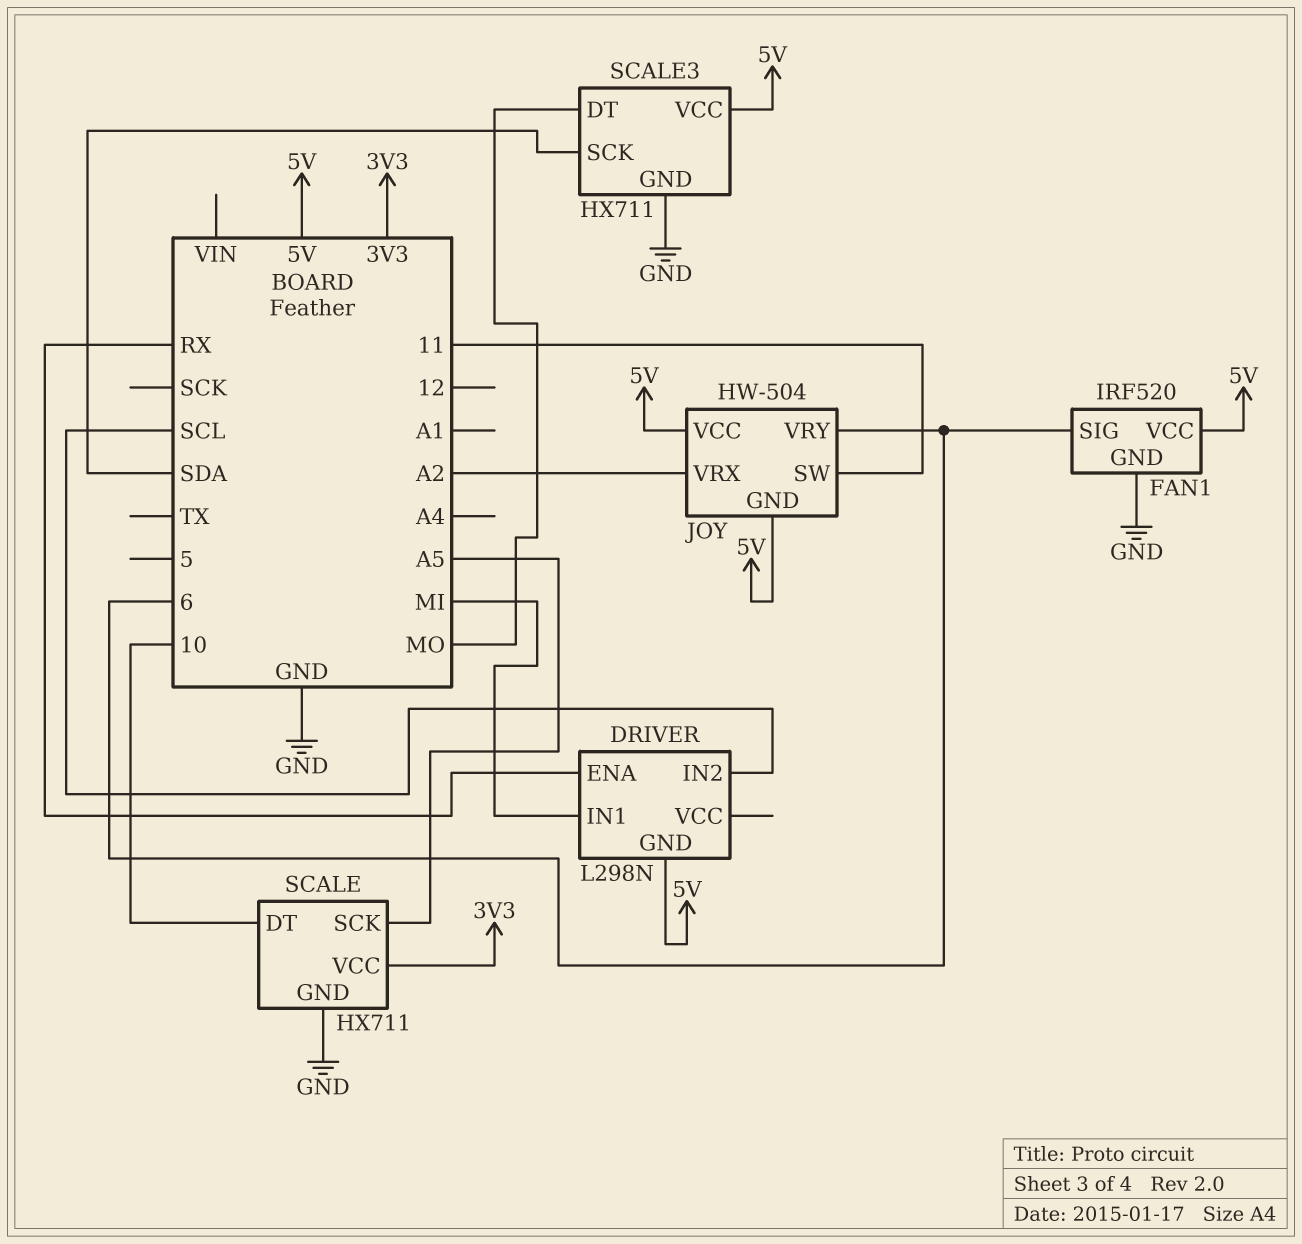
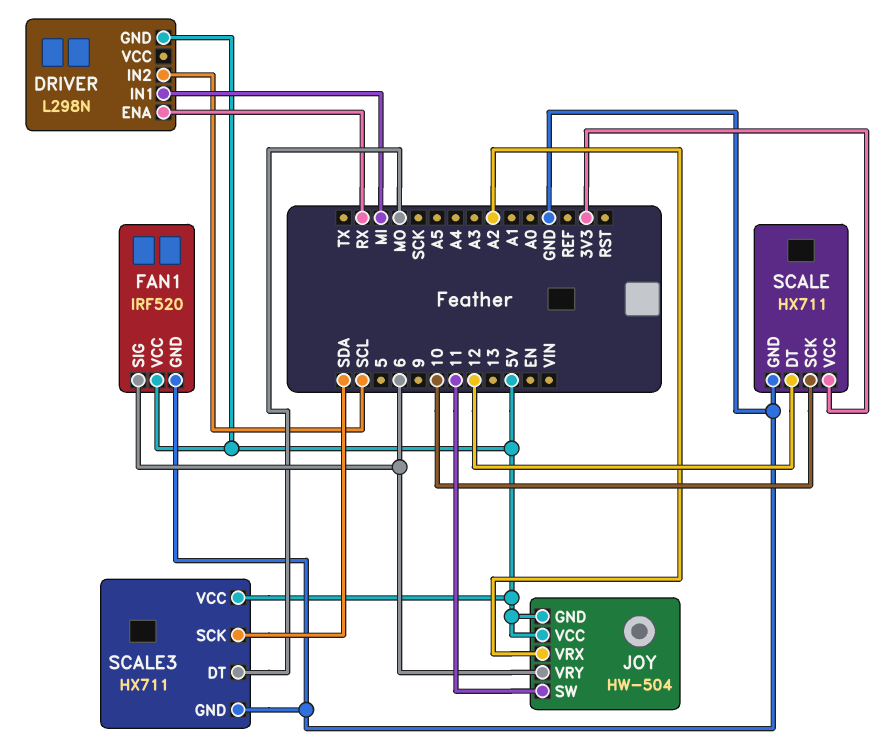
SCALE pin DT: 10 -> 12
SCALE pin SCK: A5 -> 10

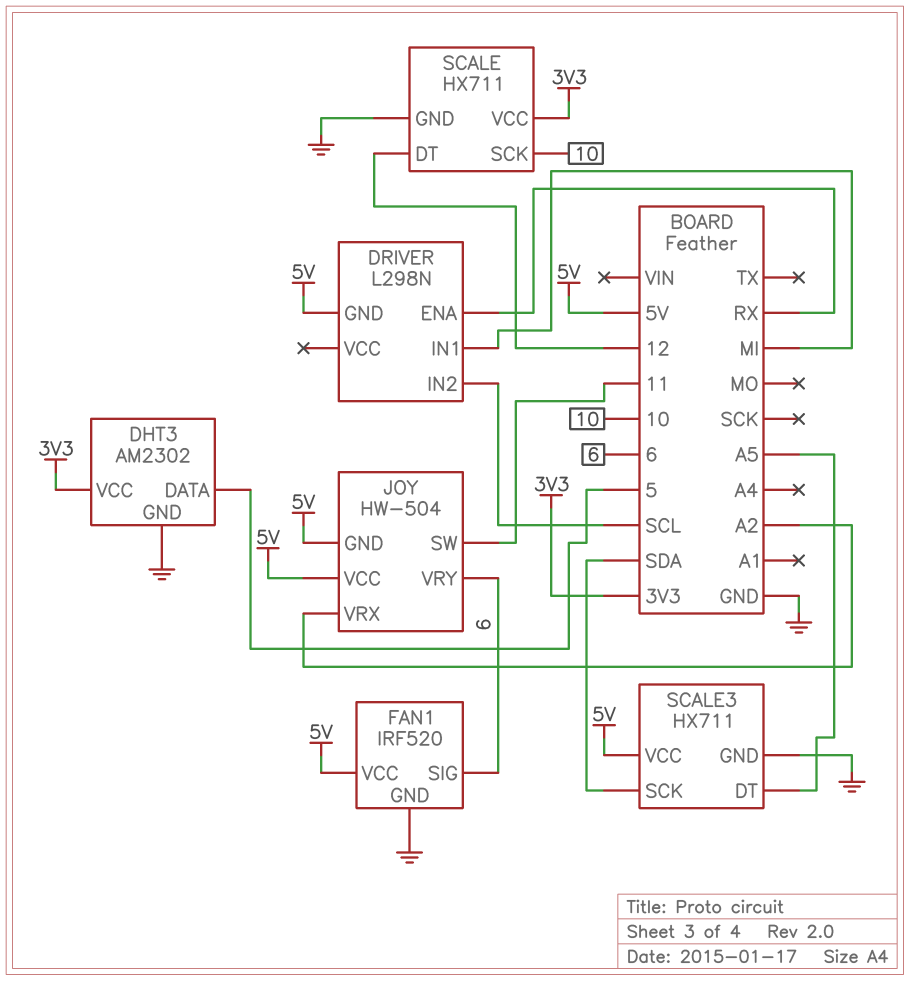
DHT3: none -> AM2302
DHT3 pin DATA: none -> 5
DHT3 pin GND: none -> GND
DHT3 pin VCC: none -> 3V3
SCALE3 pin DT: MO -> A5

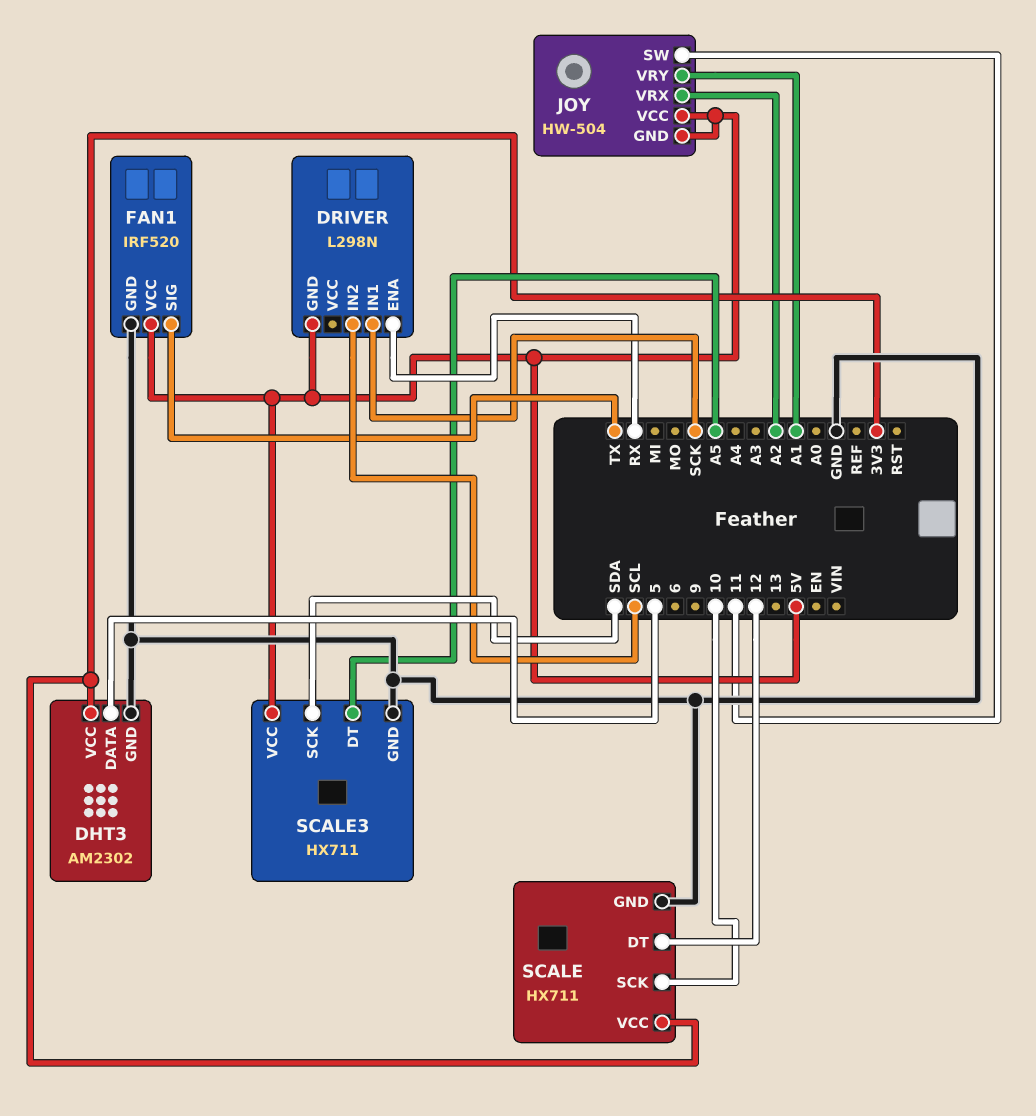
DRIVER pin IN1: MI -> SCK
FAN1 pin SIG: 6 -> TX
JOY pin VRY: 6 -> A1

